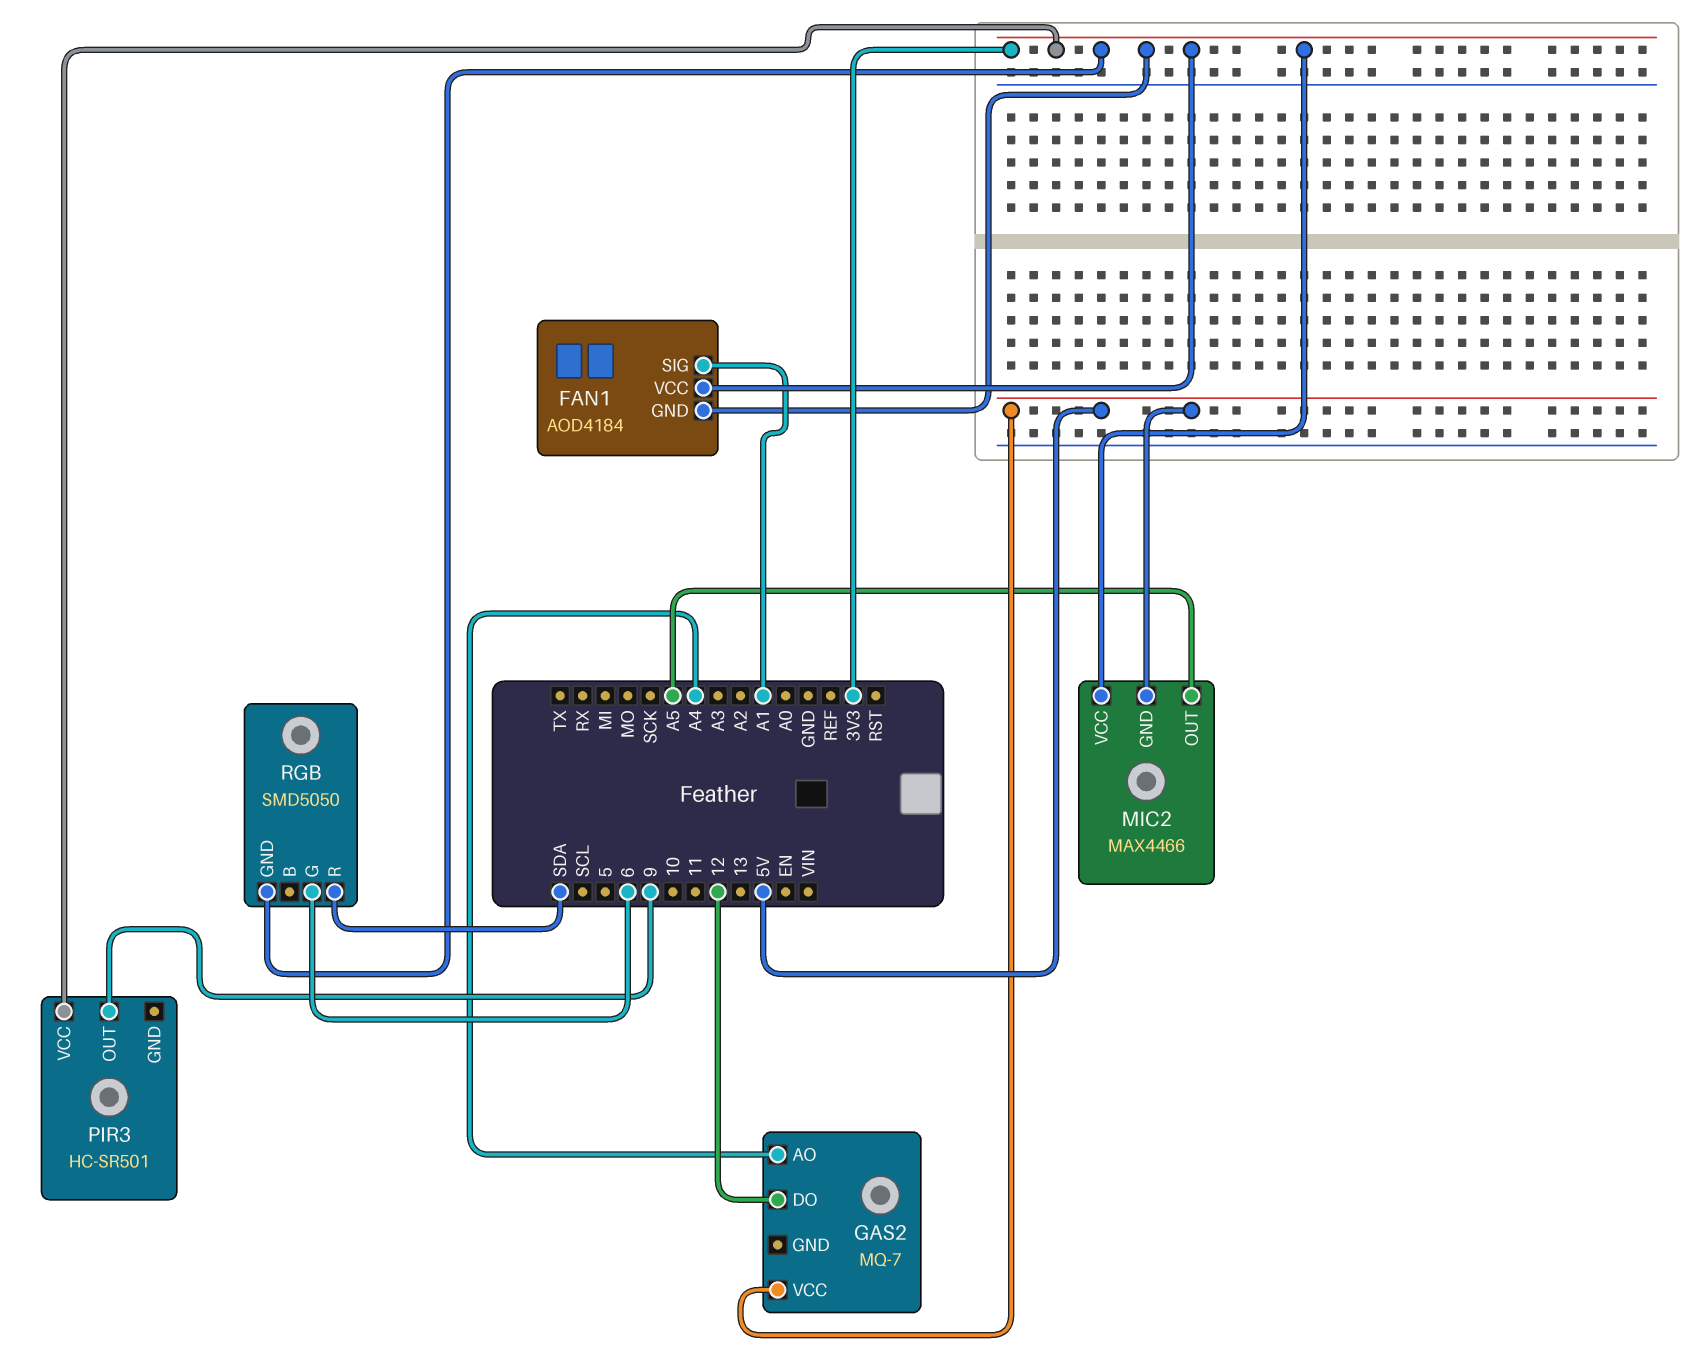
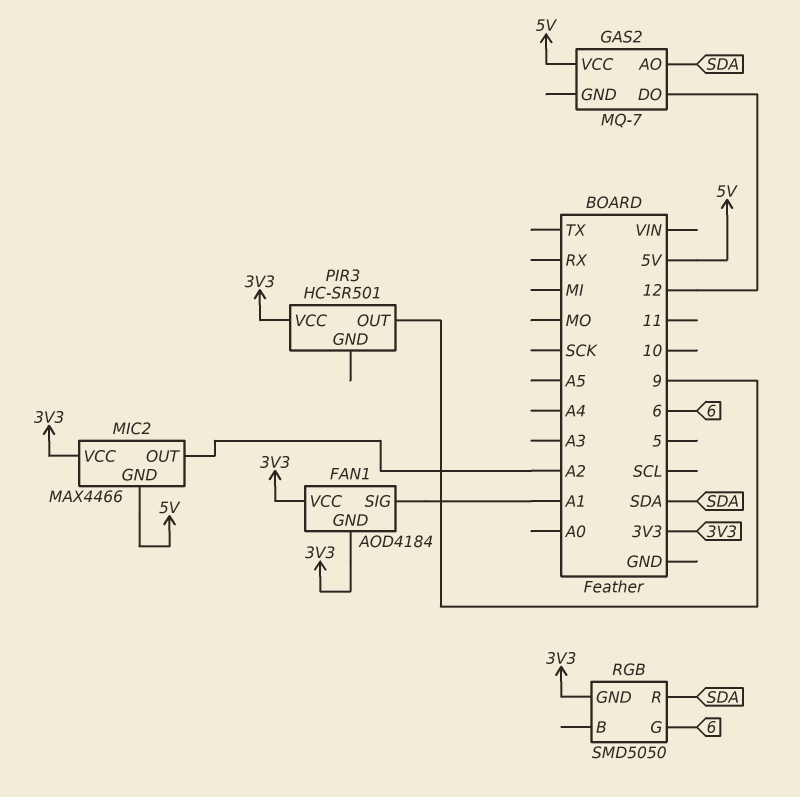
GAS2 pin AO: A4 -> SDA
MIC2 pin OUT: A5 -> A2

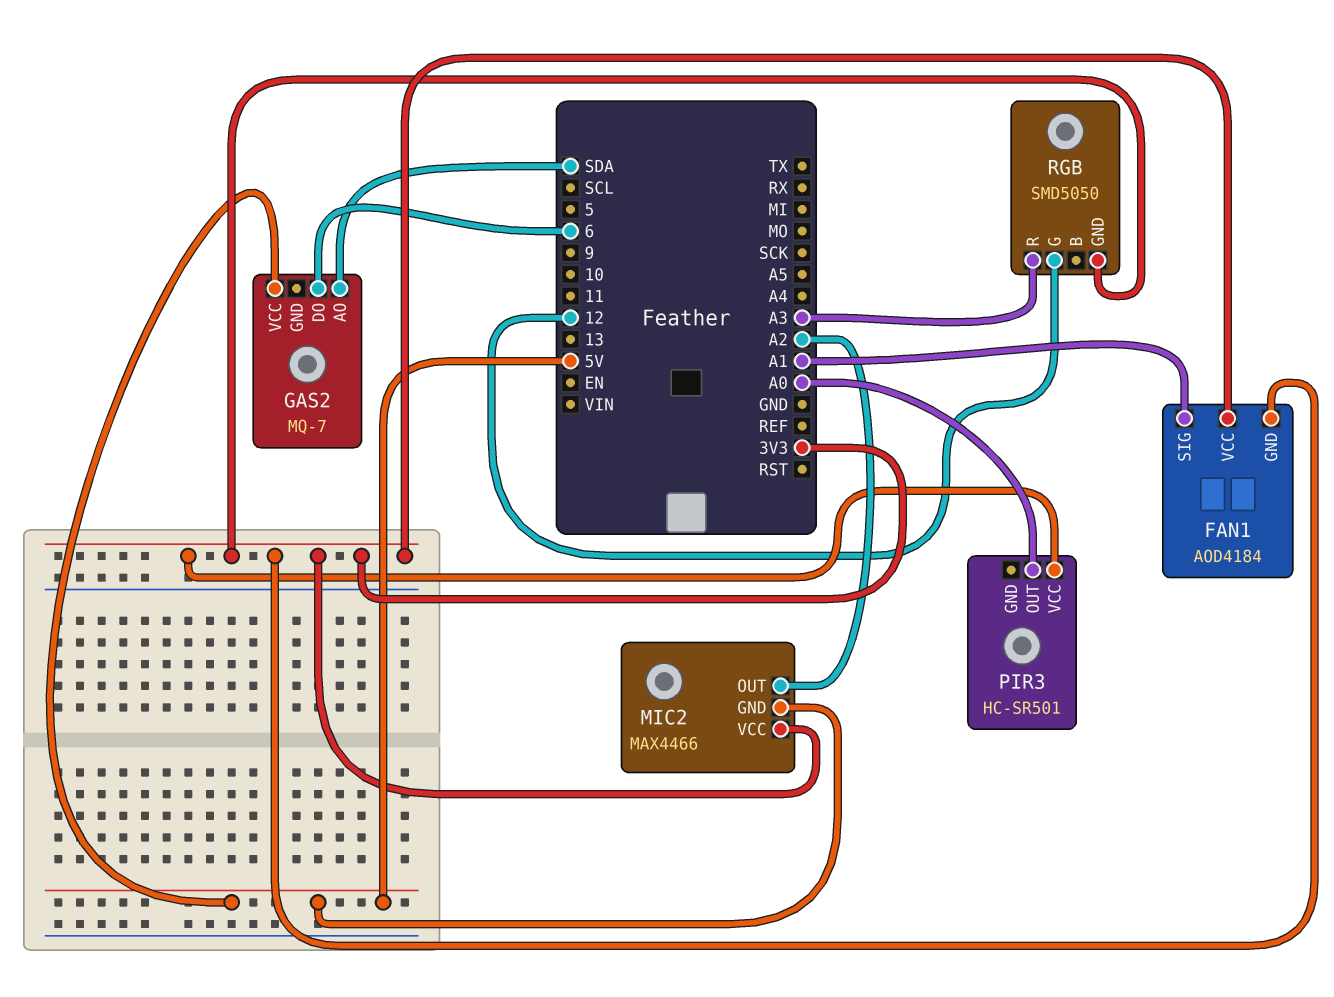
GAS2 pin DO: 12 -> 6
PIR3 pin OUT: 9 -> A0
RGB pin G: 6 -> 12
RGB pin R: SDA -> A3

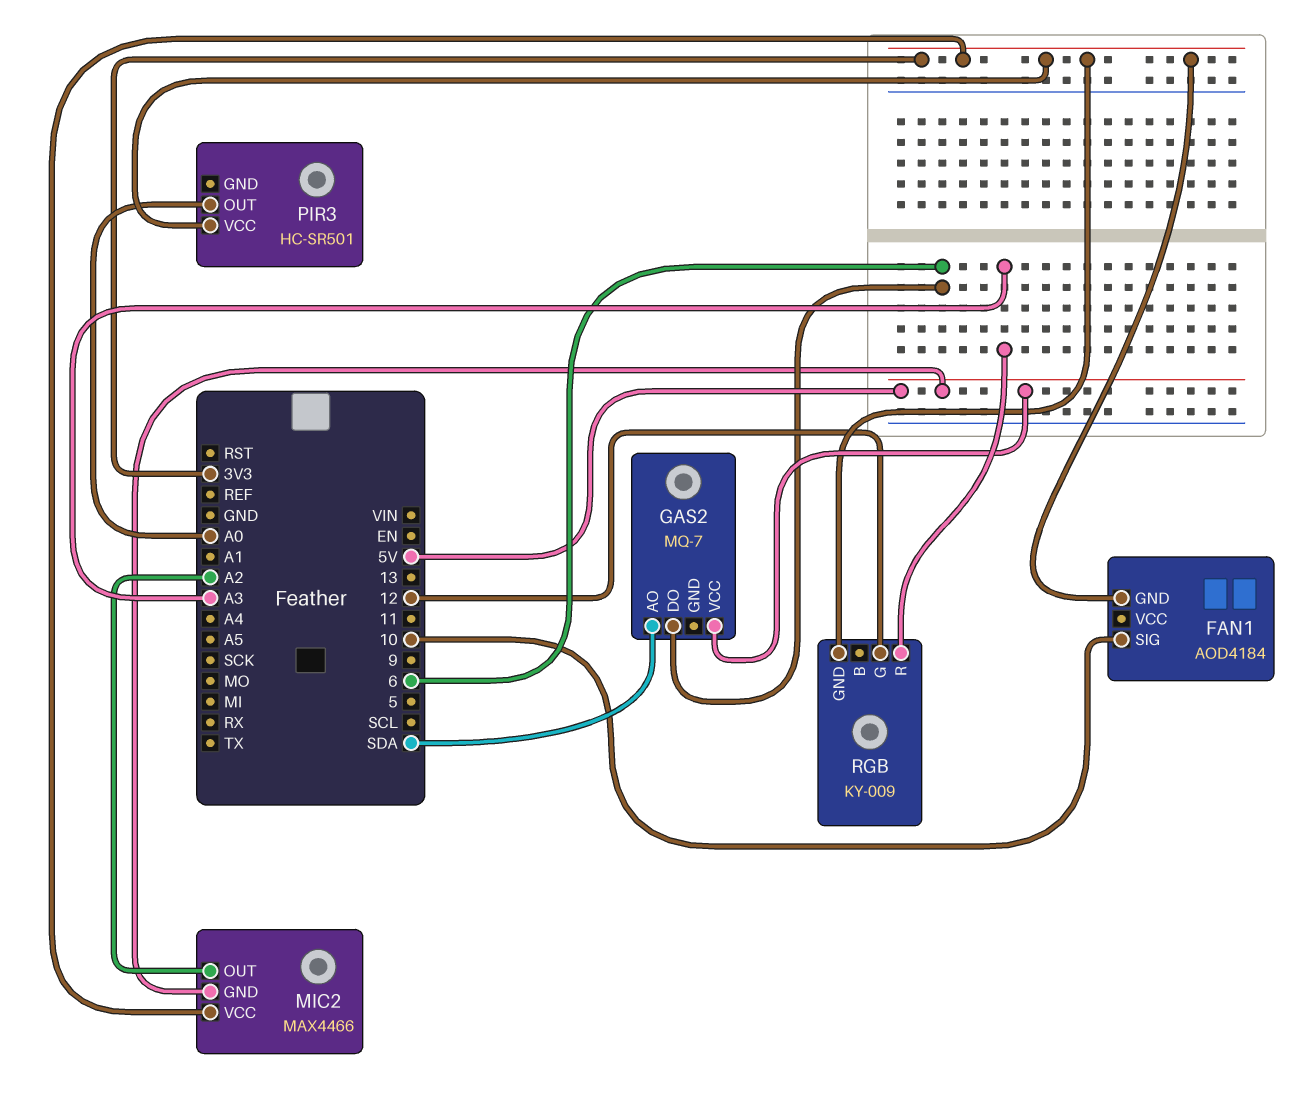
FAN1 pin SIG: A1 -> 10
FAN1 pin VCC: 3V3 -> none
RGB: SMD5050 -> KY-009

